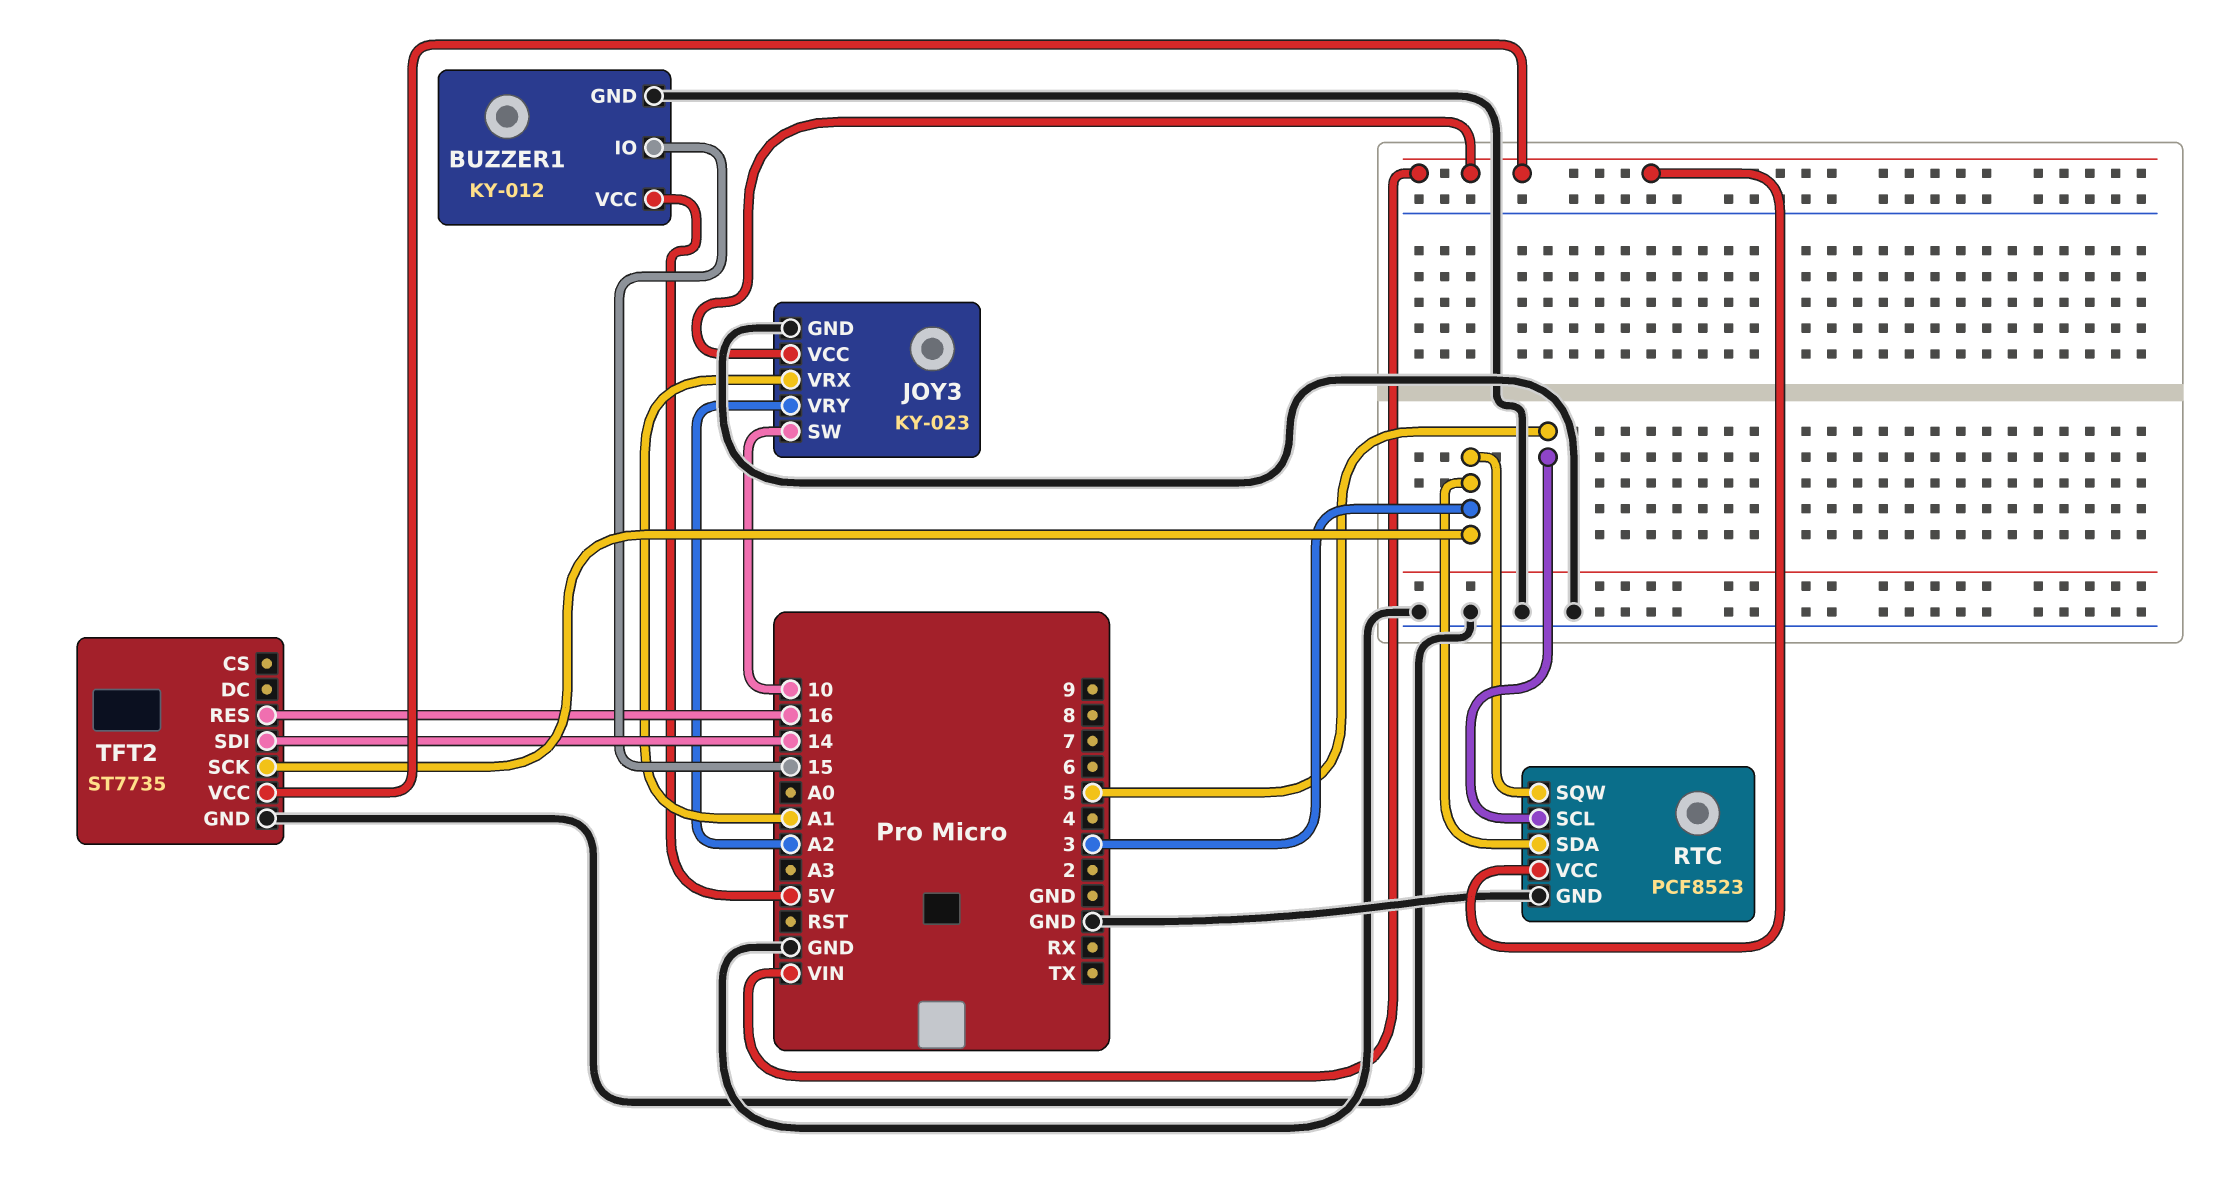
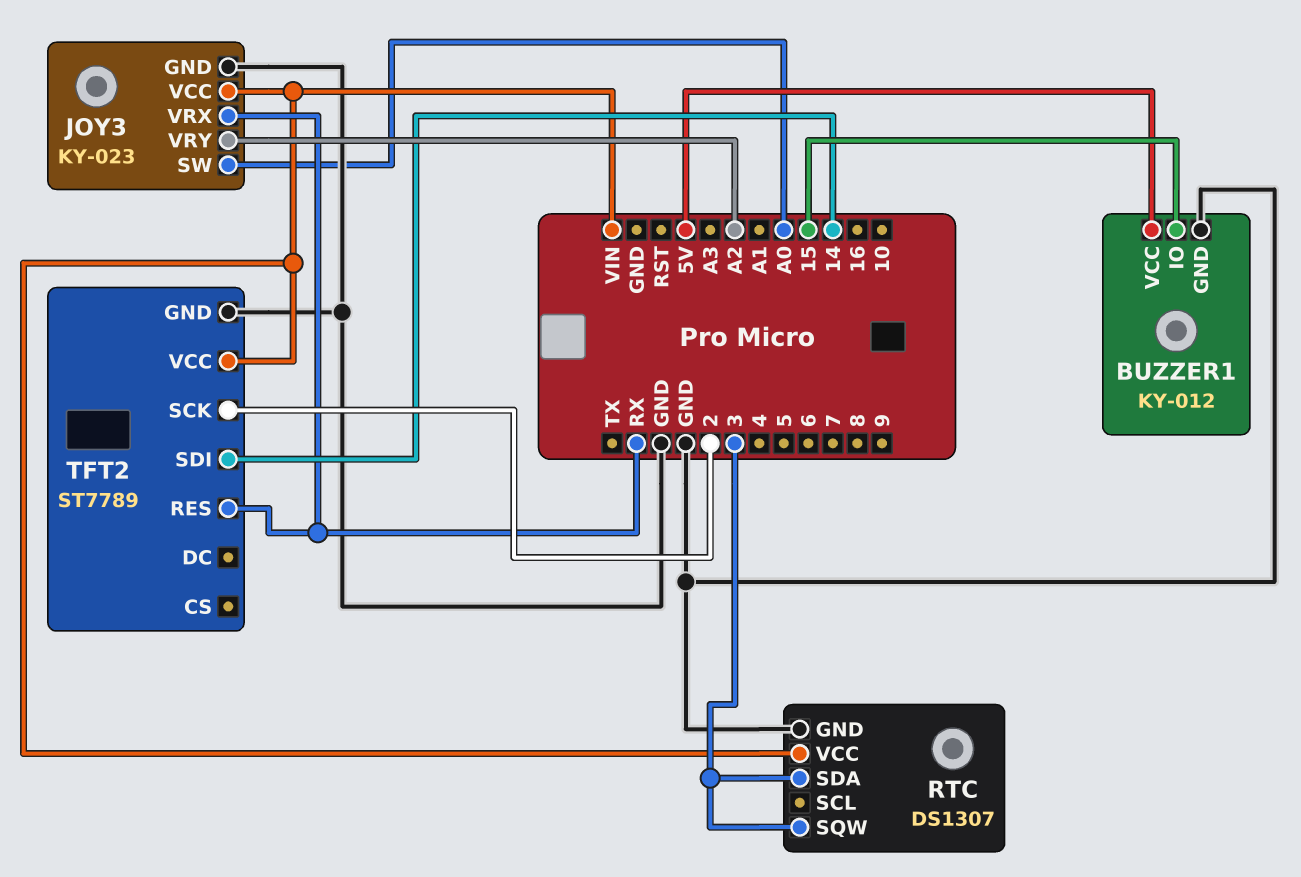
JOY3 pin SW: 10 -> A0
JOY3 pin VRX: A1 -> RX
RTC: PCF8523 -> DS1307
RTC pin SCL: 5 -> none
TFT2: ST7735 -> ST7789
TFT2 pin RES: 16 -> RX
TFT2 pin SCK: 3 -> 2

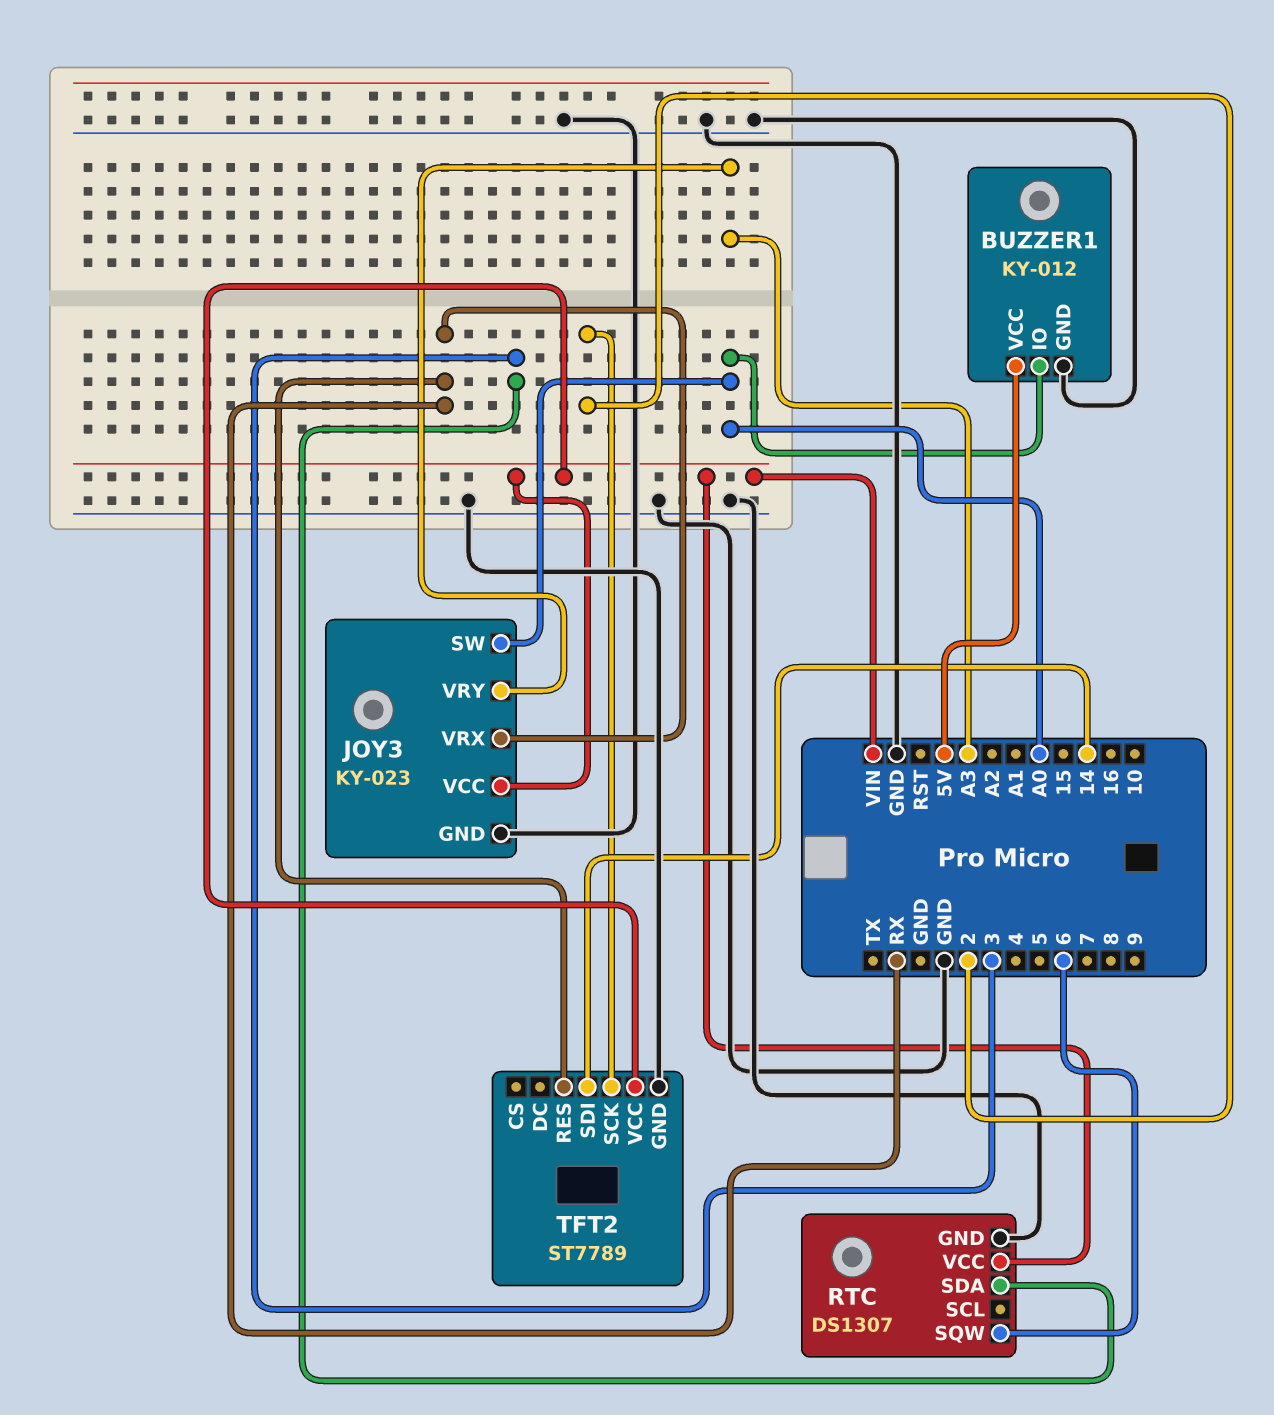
BUZZER1 pin IO: 15 -> A0
JOY3 pin VRY: A2 -> A3
RTC pin SQW: 3 -> 6

